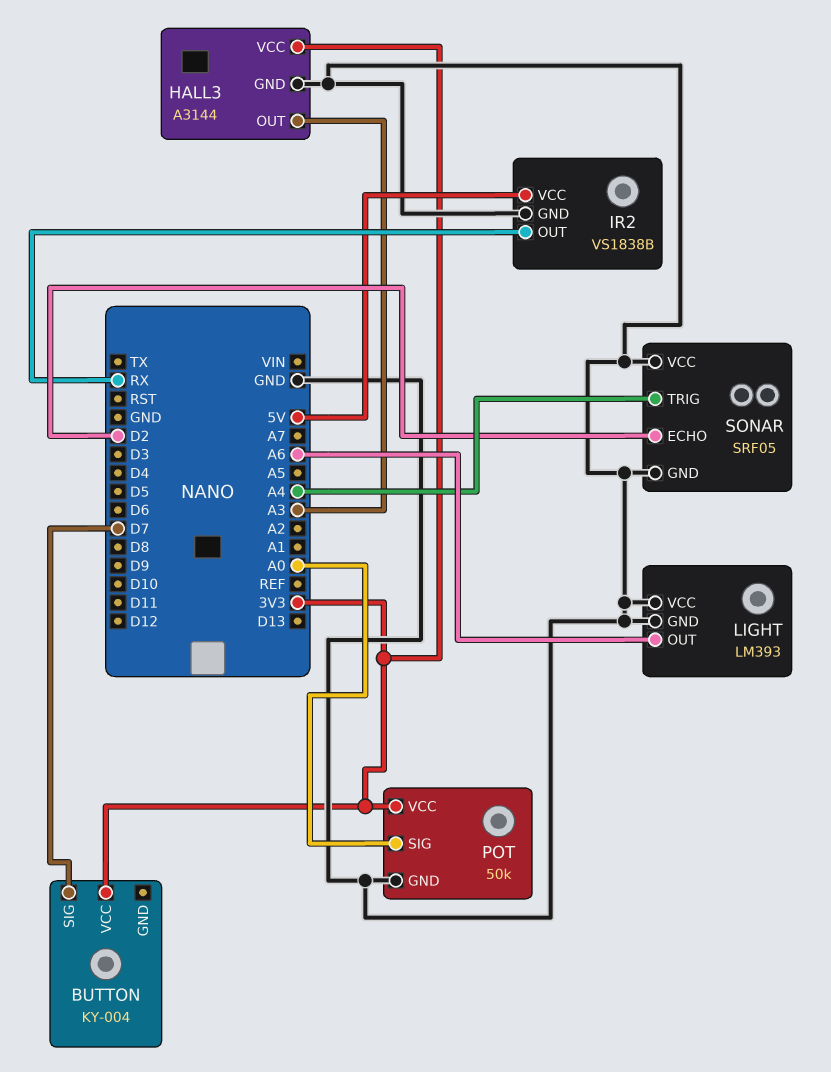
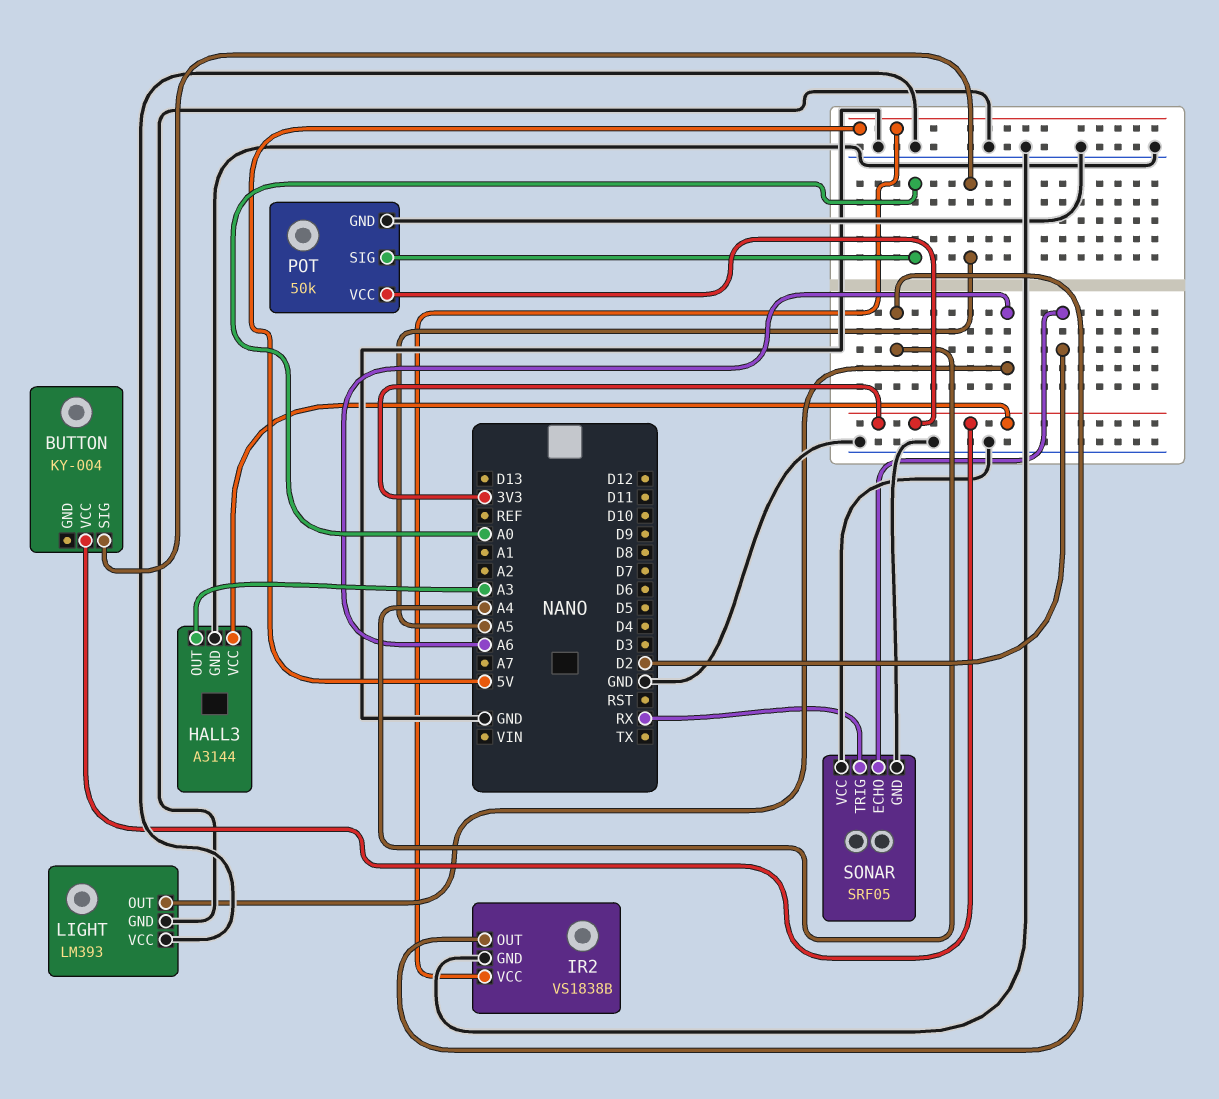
BUTTON pin SIG: D7 -> A5
IR2 pin OUT: RX -> A4
SONAR pin TRIG: A4 -> RX

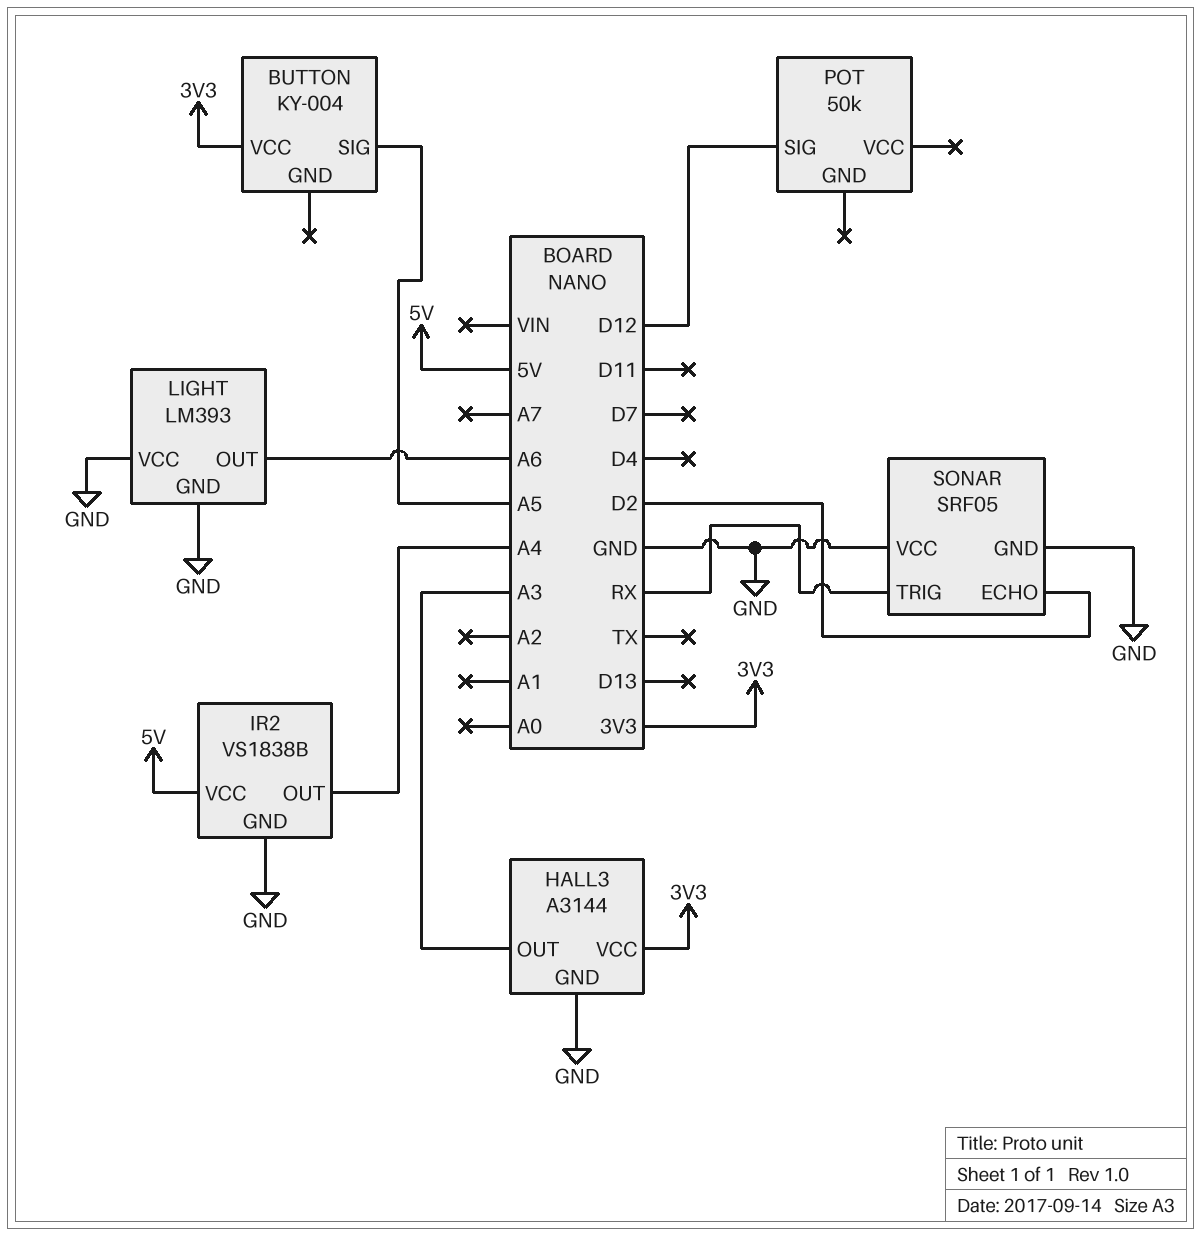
POT pin GND: GND -> none
POT pin SIG: A0 -> D12
POT pin VCC: 3V3 -> none

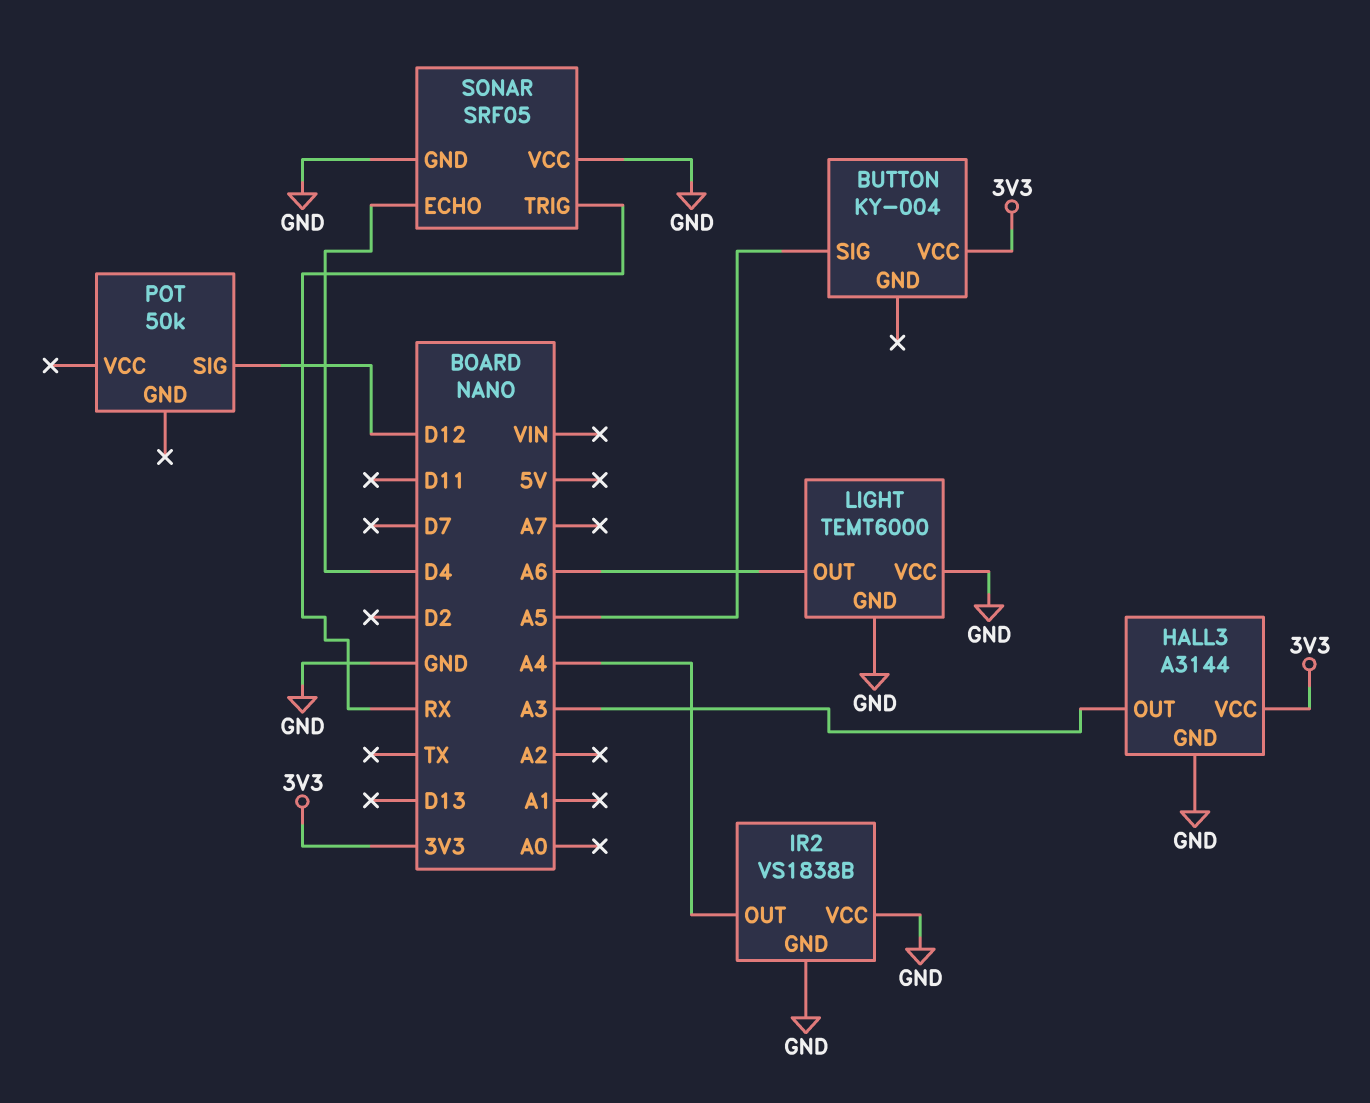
IR2 pin VCC: 5V -> GND
LIGHT: LM393 -> TEMT6000
SONAR pin ECHO: D2 -> D4

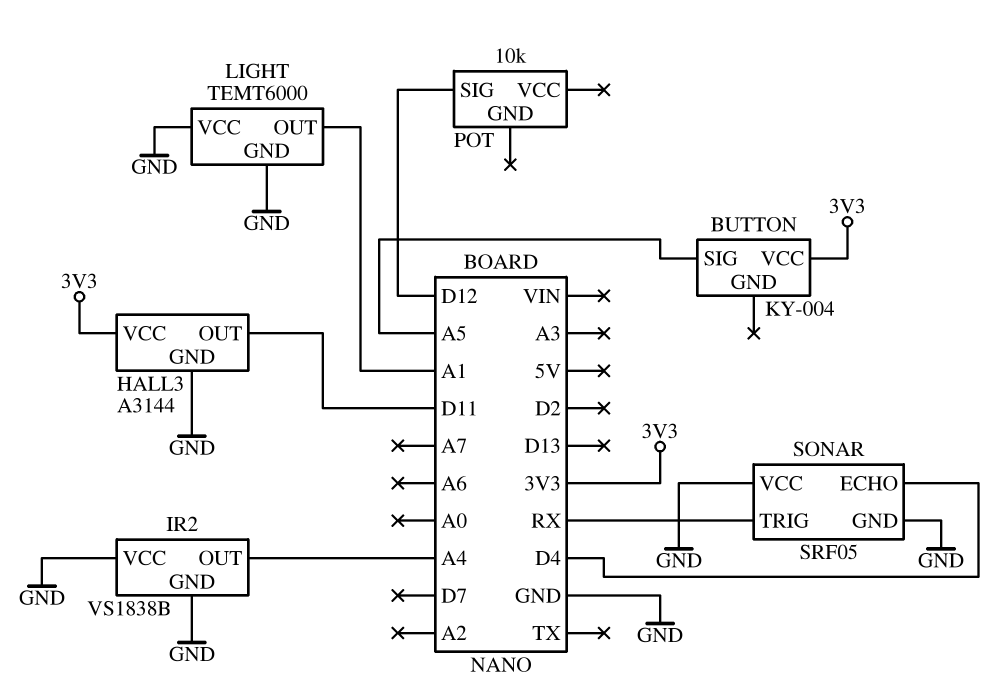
HALL3 pin OUT: A3 -> D11
LIGHT pin OUT: A6 -> A1
POT: 50k -> 10k

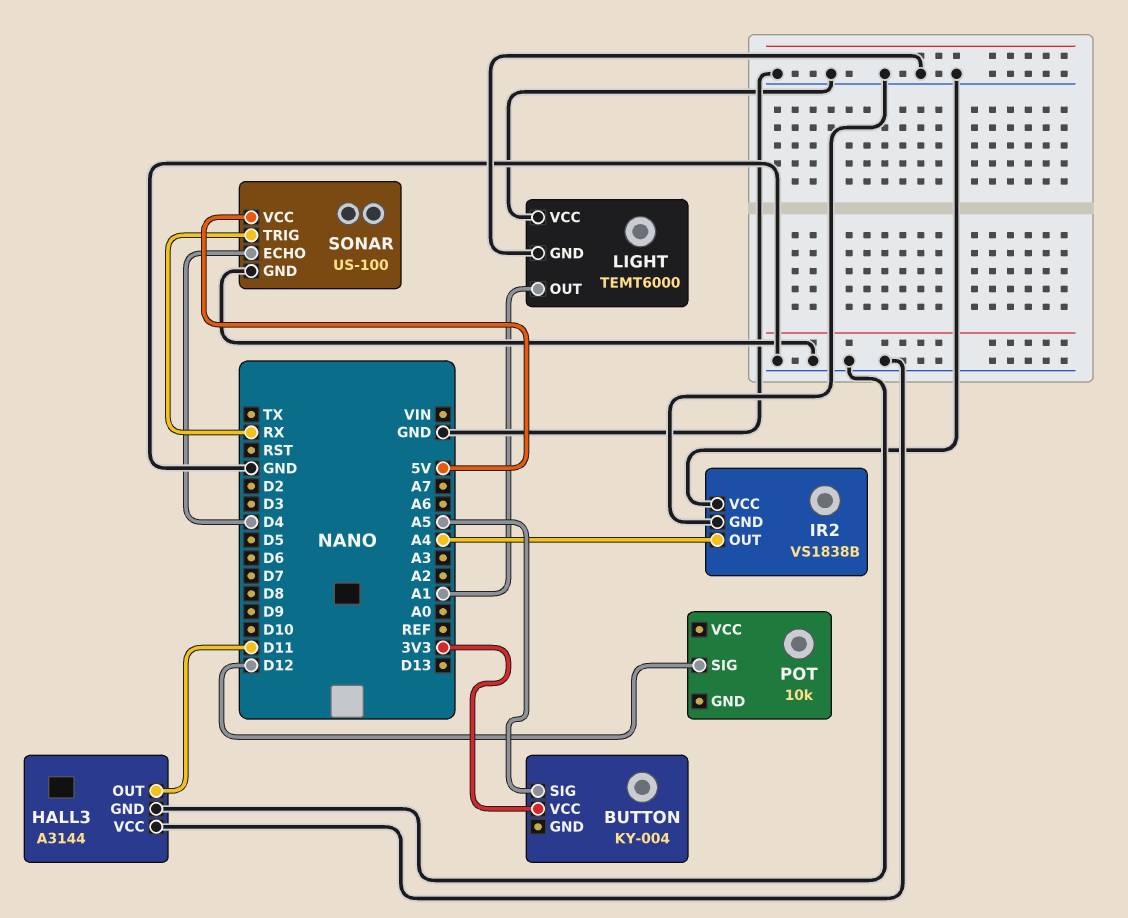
HALL3 pin VCC: 3V3 -> GND
SONAR: SRF05 -> US-100
SONAR pin VCC: GND -> 5V

